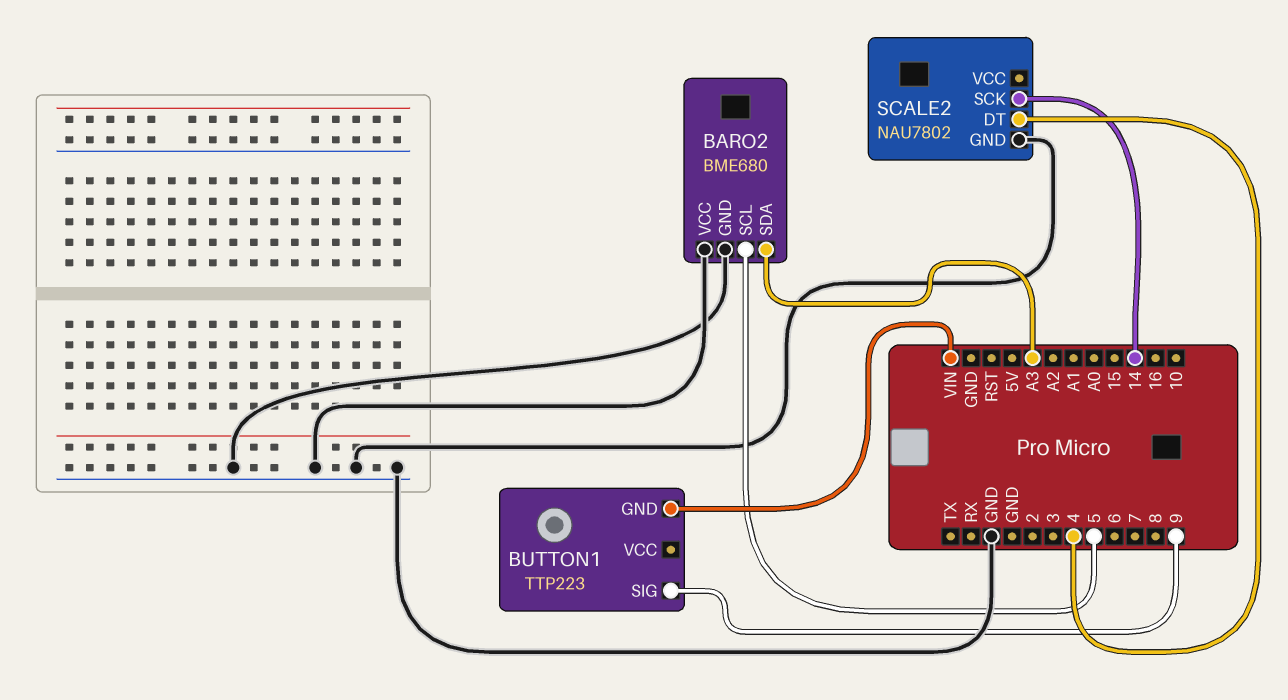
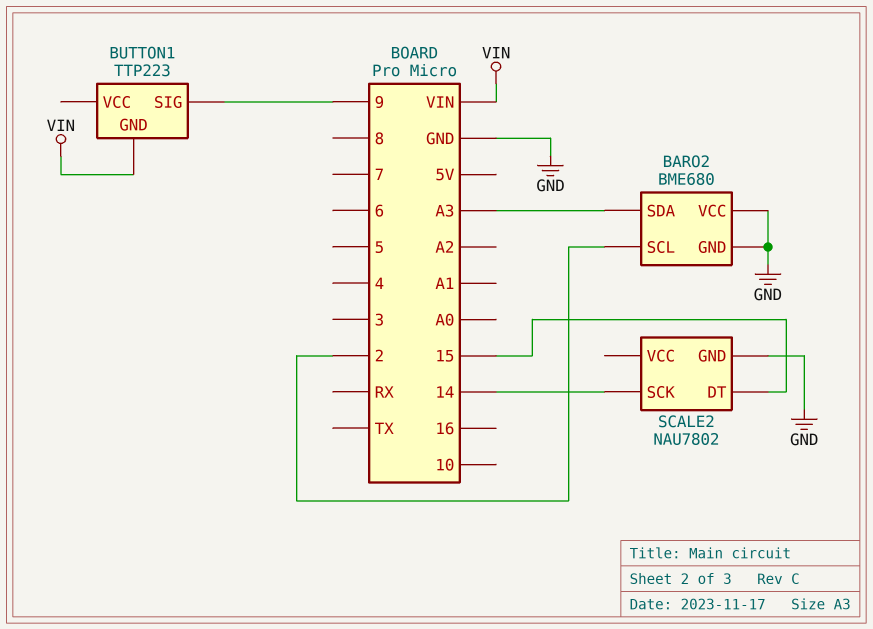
BARO2 pin SCL: 5 -> 2
SCALE2 pin DT: 4 -> 15

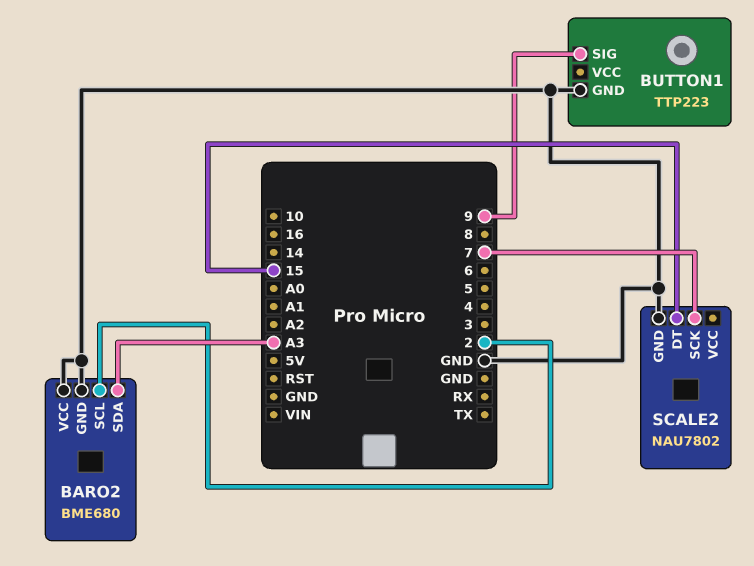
BUTTON1 pin GND: VIN -> GND
SCALE2 pin SCK: 14 -> 7

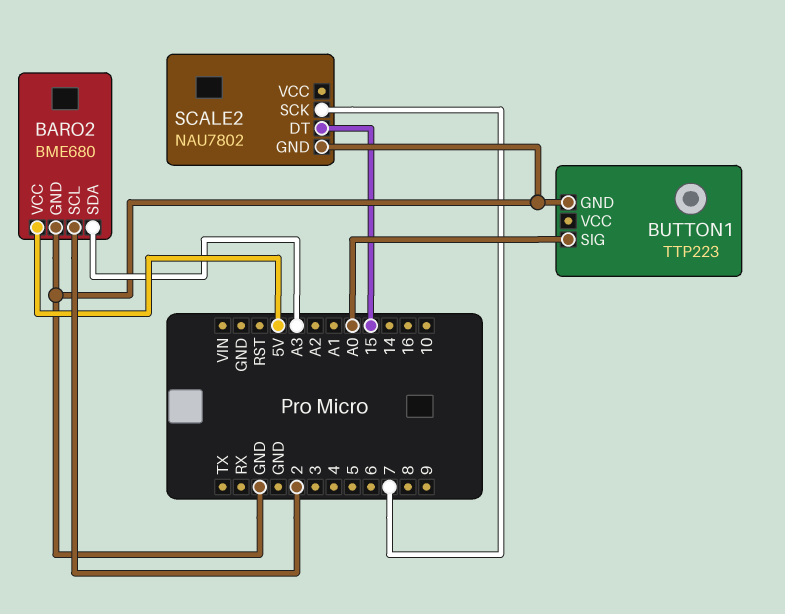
BARO2 pin VCC: GND -> 5V
BUTTON1 pin SIG: 9 -> A0

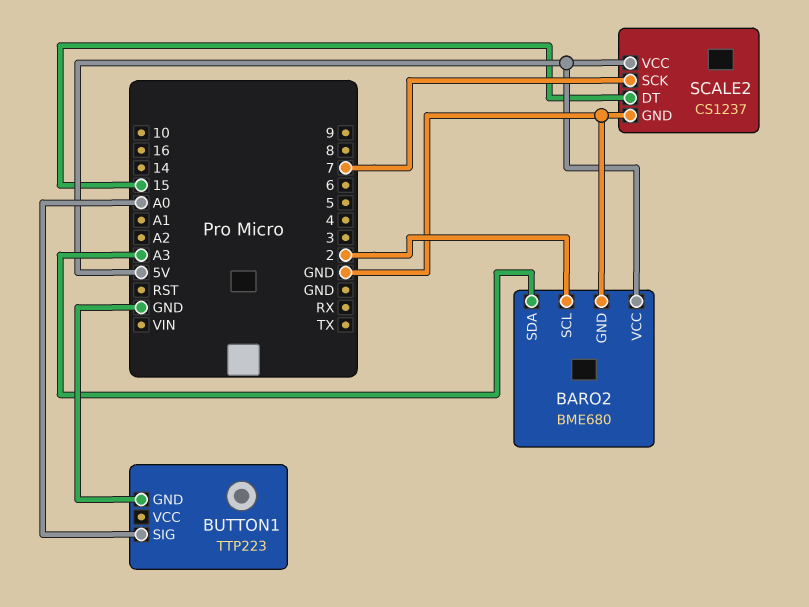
SCALE2: NAU7802 -> CS1237
SCALE2 pin VCC: none -> 5V

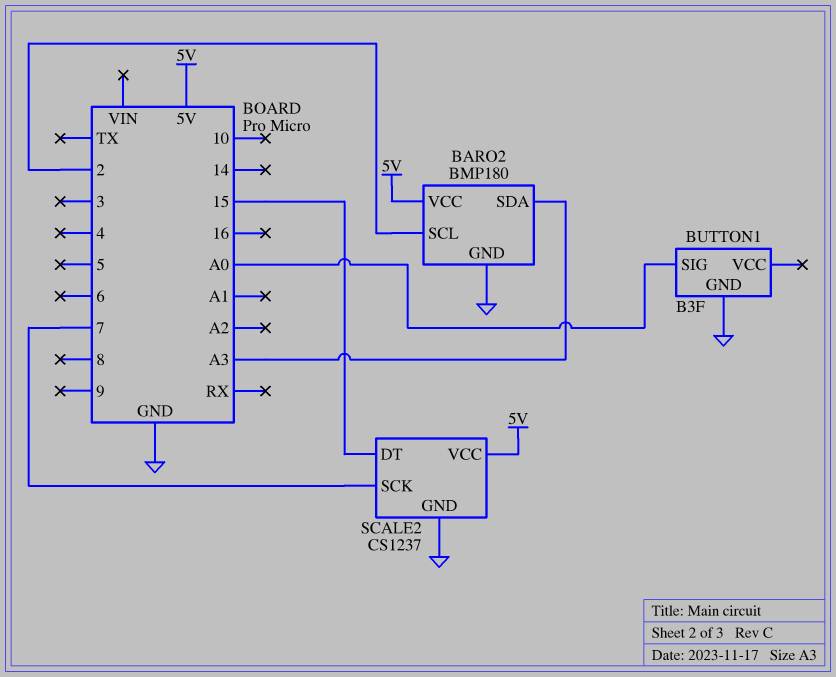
BARO2: BME680 -> BMP180
BUTTON1: TTP223 -> B3F

